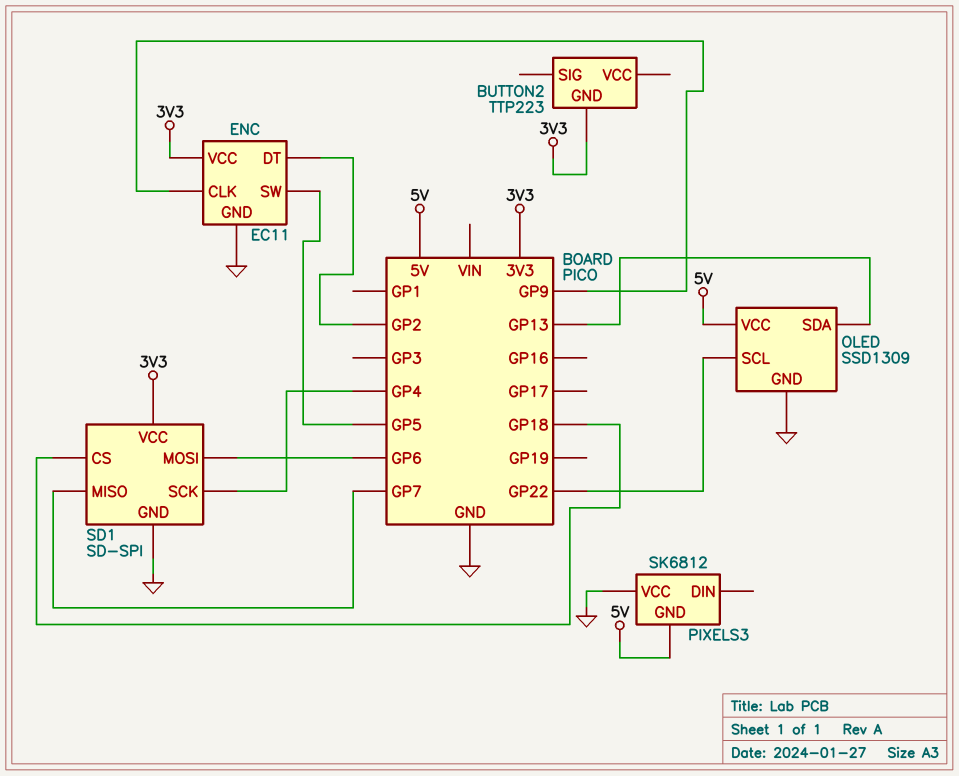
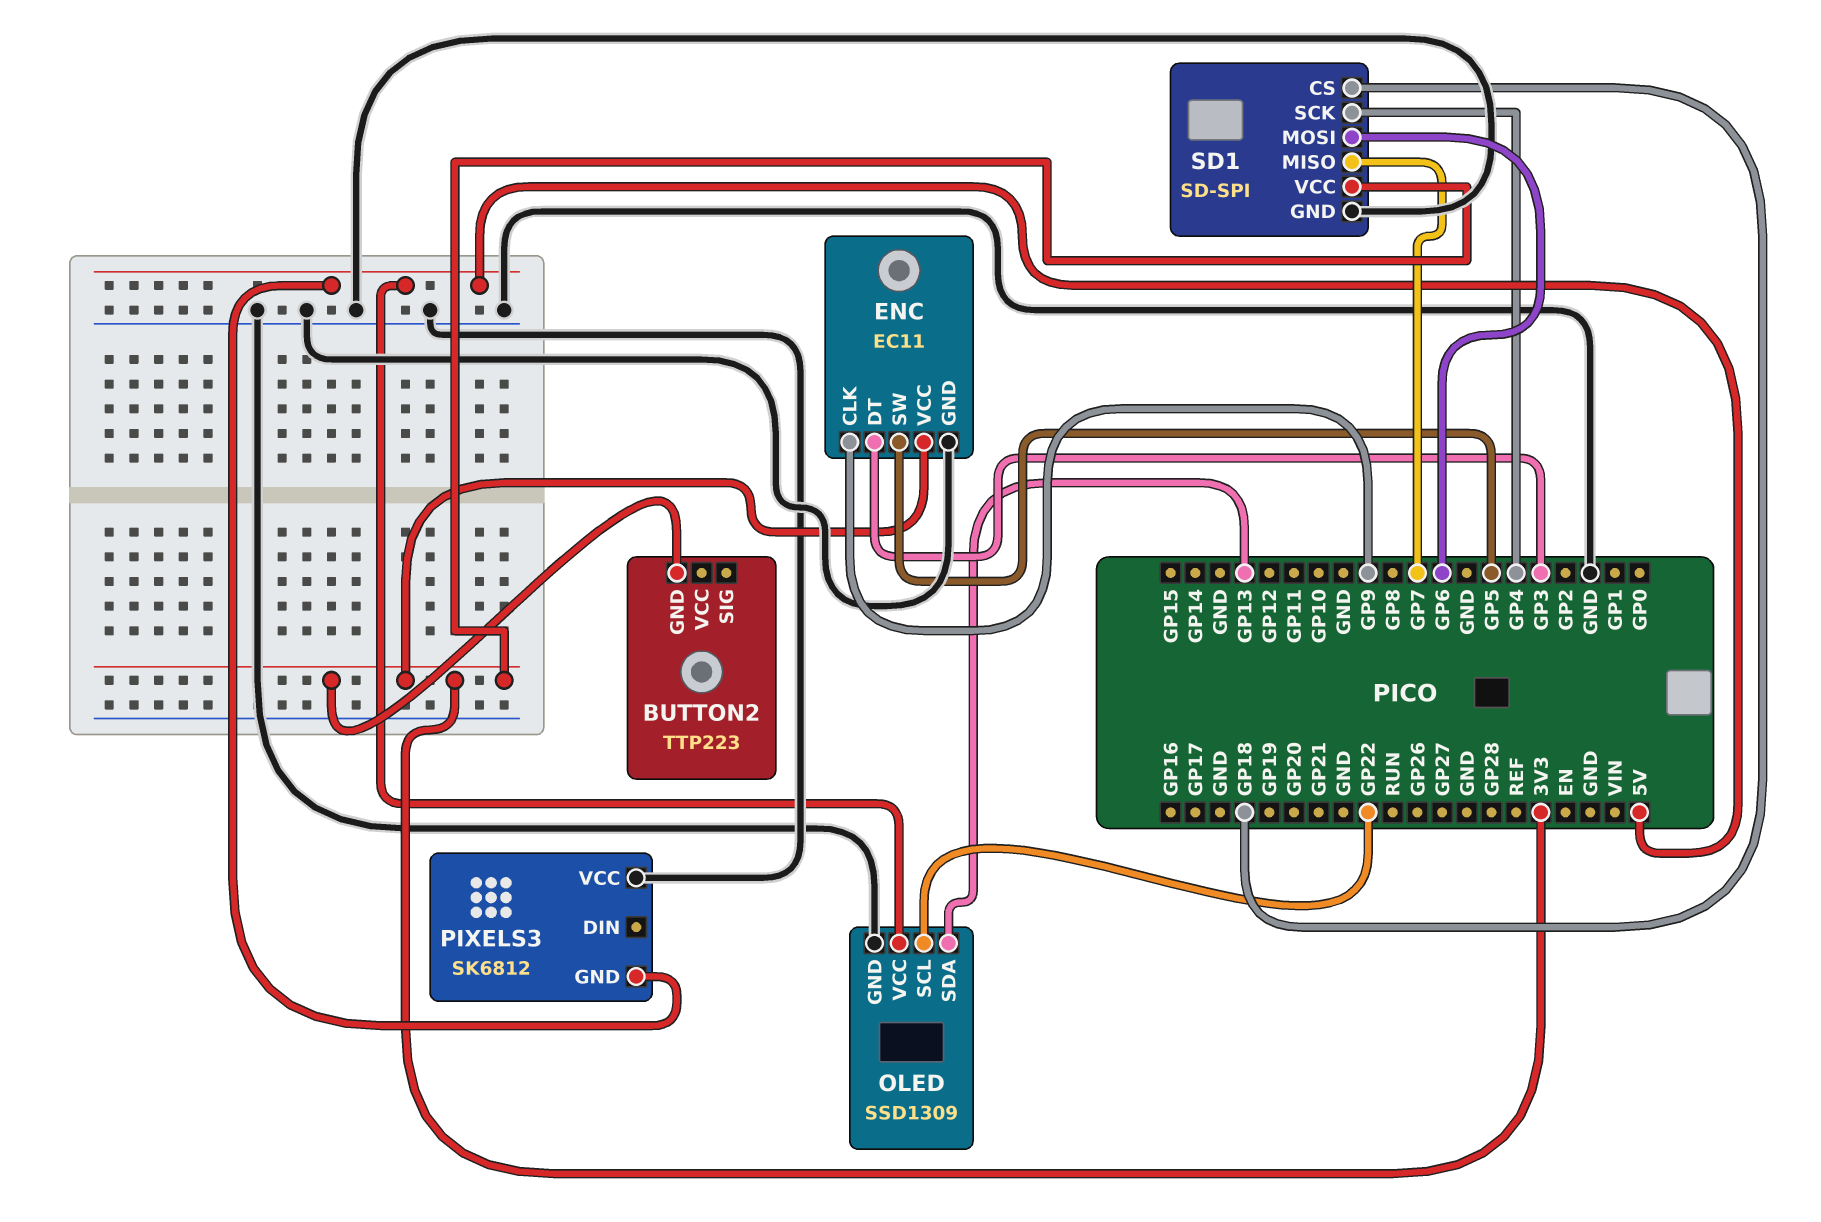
ENC pin DT: GP2 -> GP3

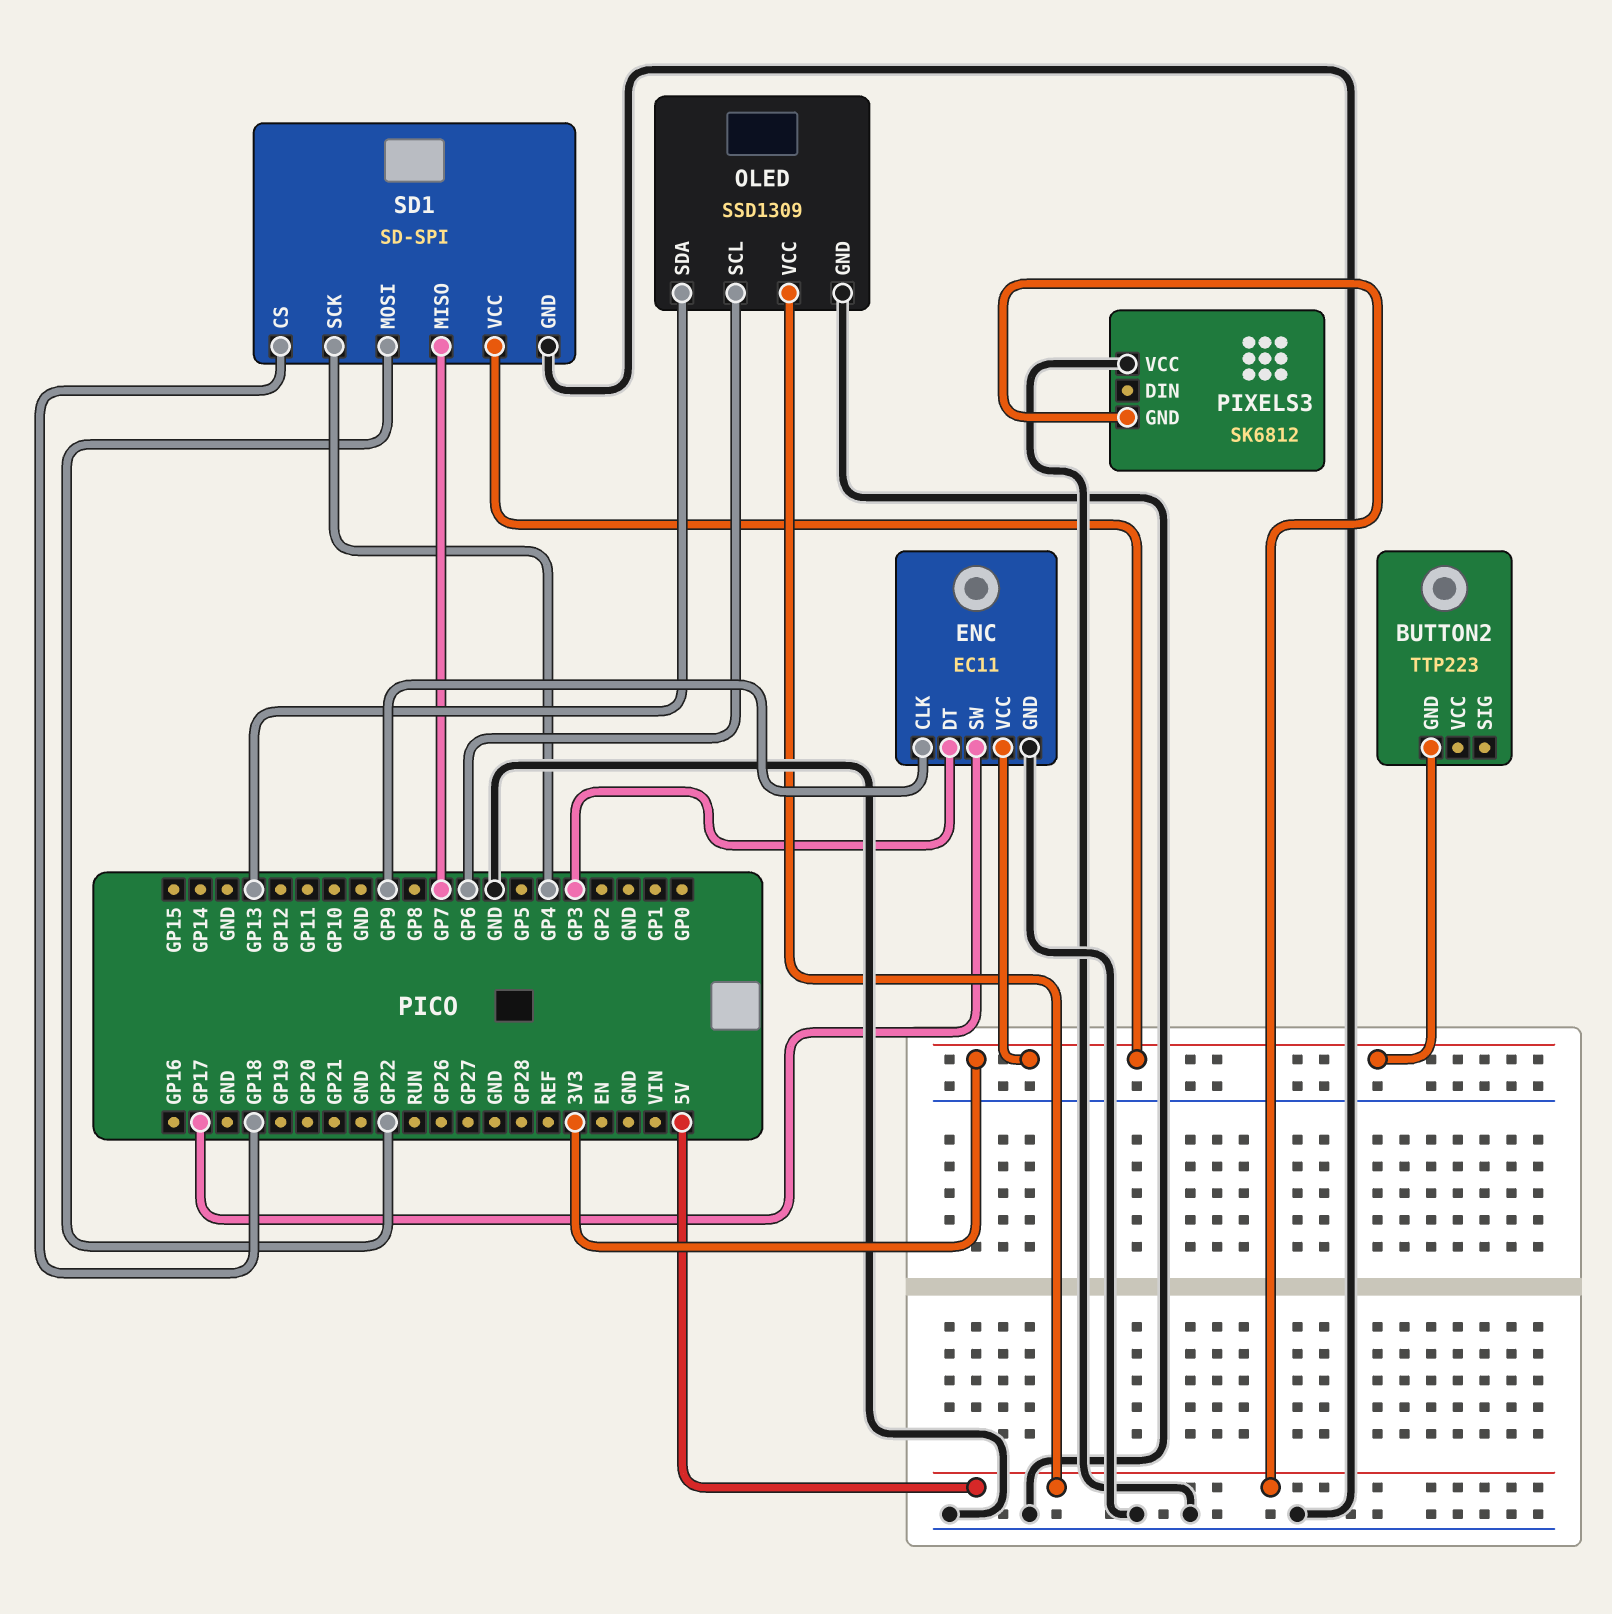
ENC pin SW: GP5 -> GP17
OLED pin SCL: GP22 -> GP6
SD1 pin MOSI: GP6 -> GP22

